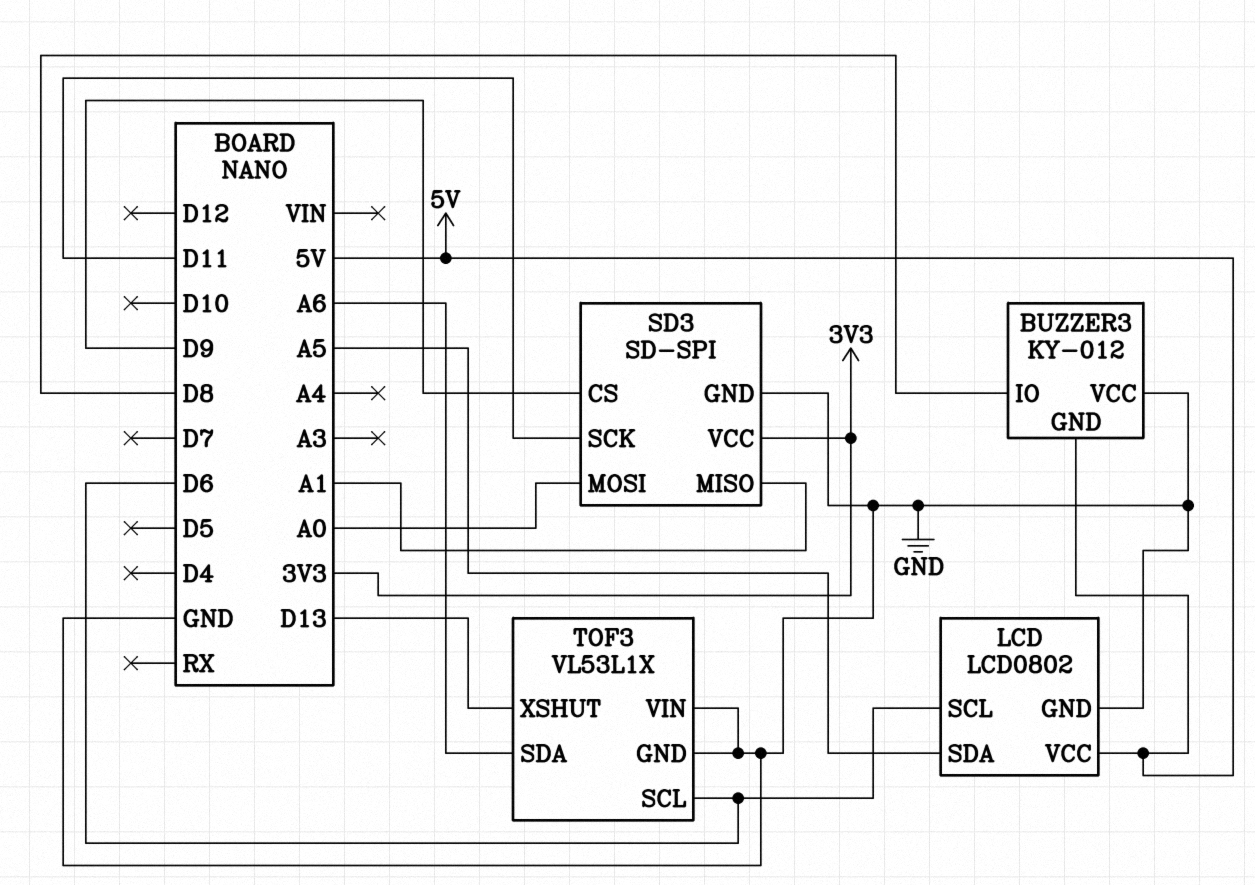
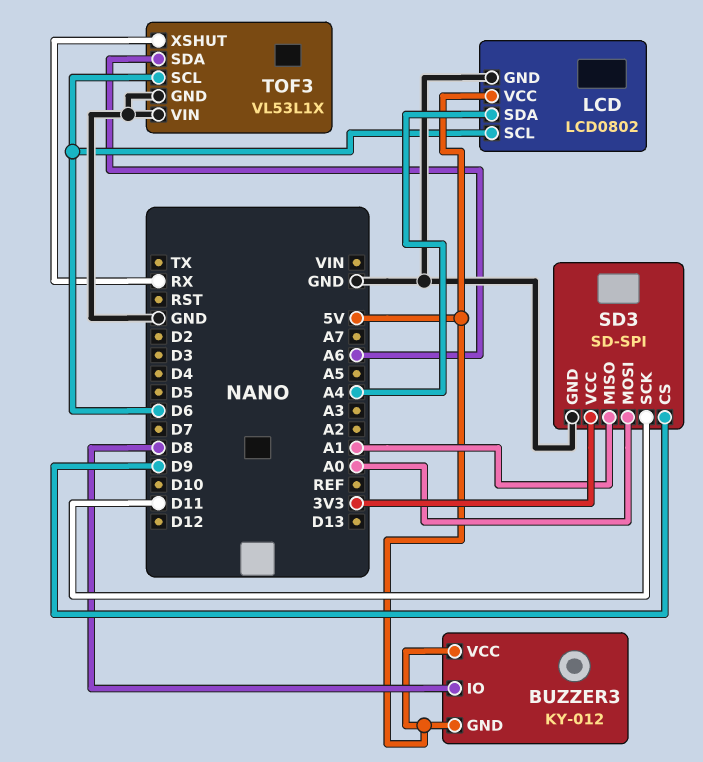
BUZZER3 pin VCC: GND -> 5V
LCD pin SDA: A5 -> A4
TOF3 pin XSHUT: D13 -> RX

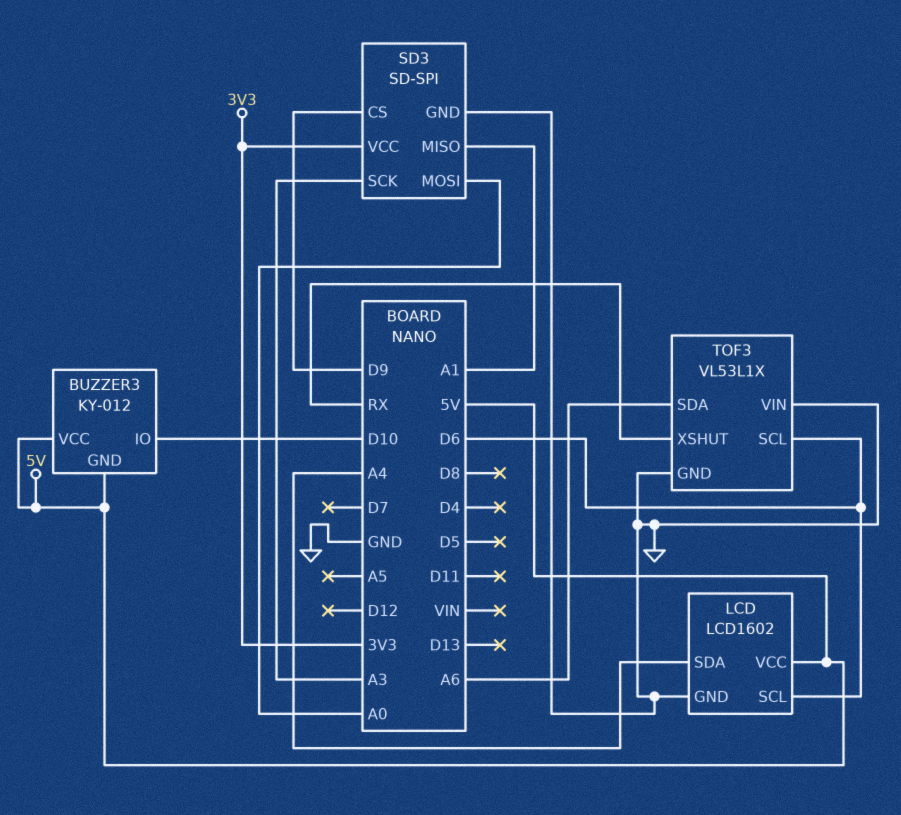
BUZZER3 pin IO: D8 -> D10
LCD: LCD0802 -> LCD1602
SD3 pin SCK: D11 -> A3

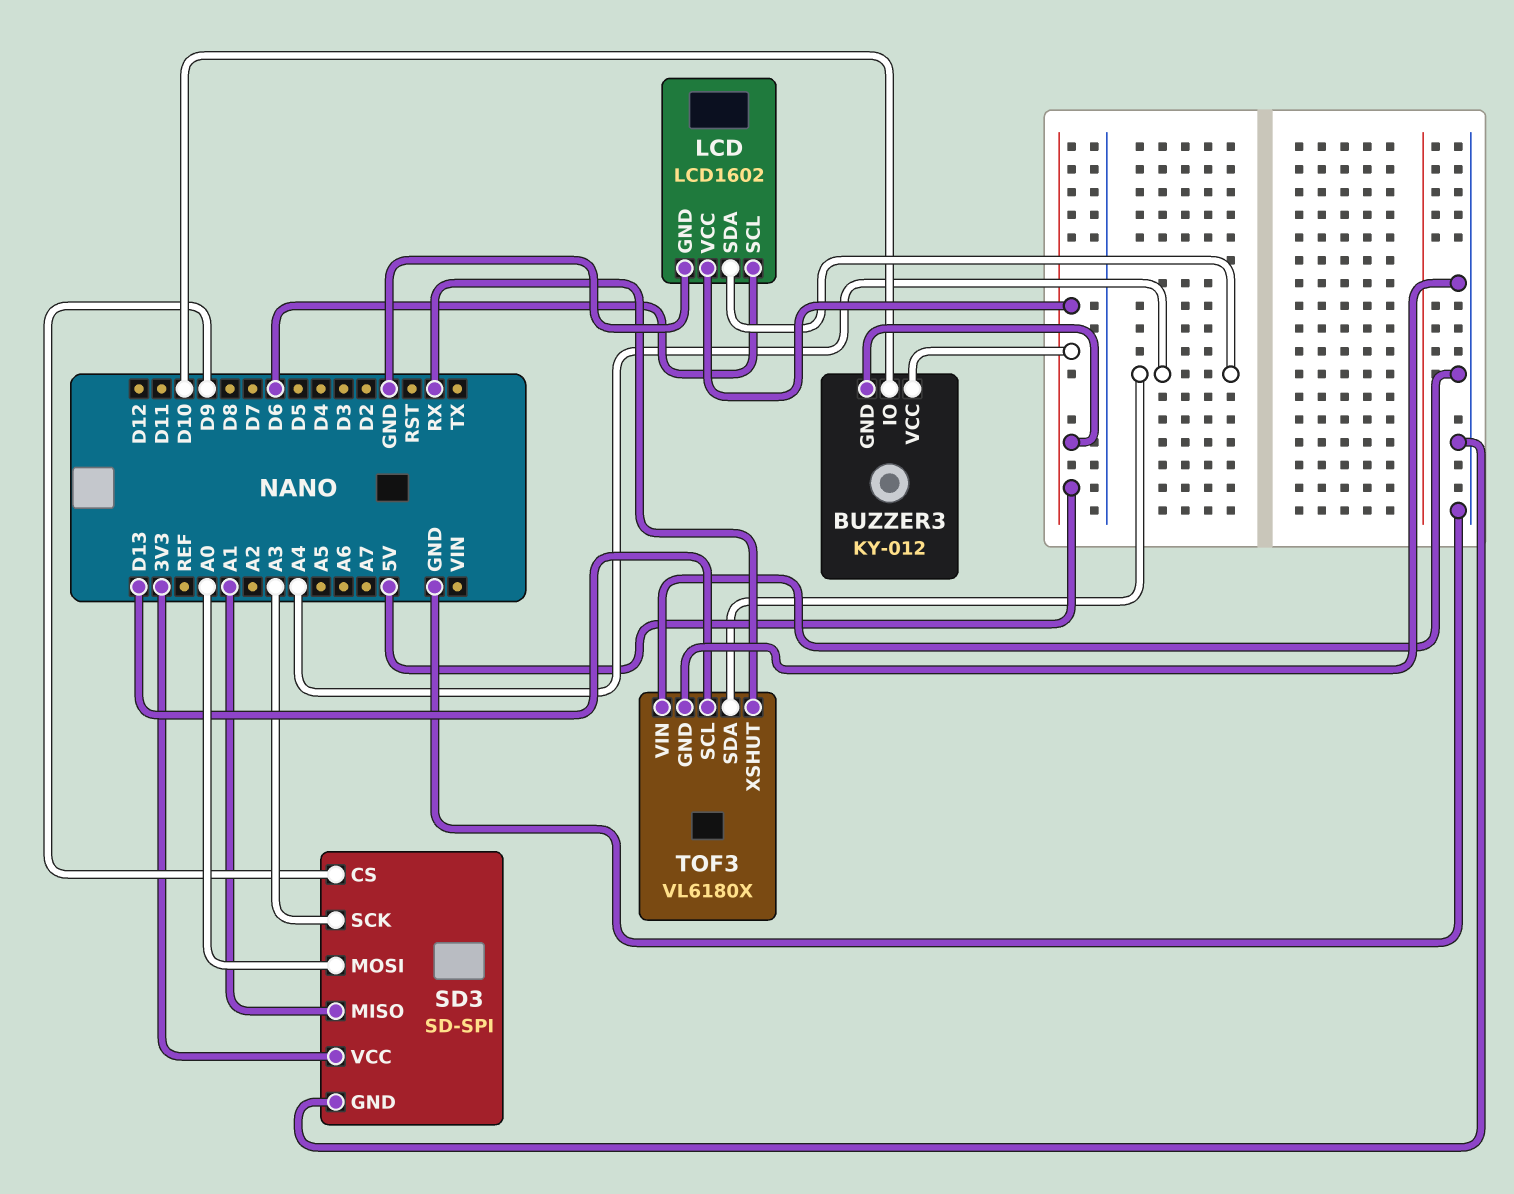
TOF3: VL53L1X -> VL6180X
TOF3 pin SCL: D6 -> D13
TOF3 pin SDA: A6 -> A4

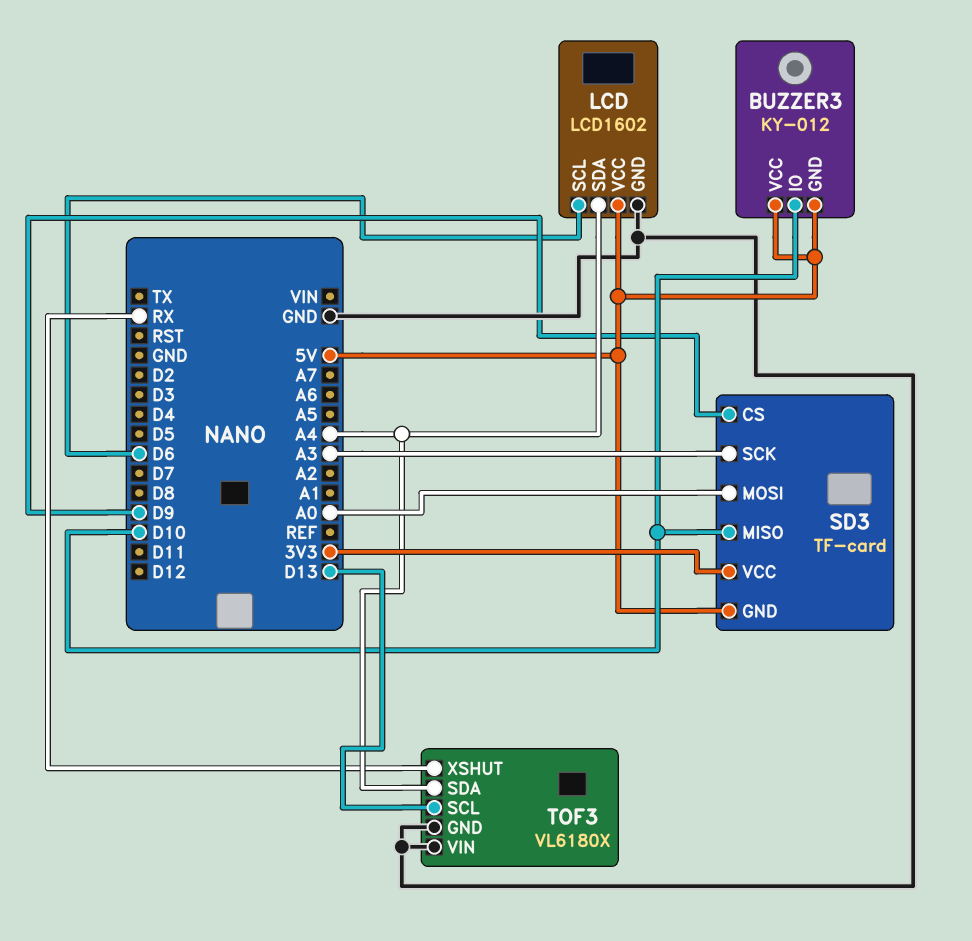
SD3: SD-SPI -> TF-card
SD3 pin GND: GND -> 5V
SD3 pin MISO: A1 -> D10

